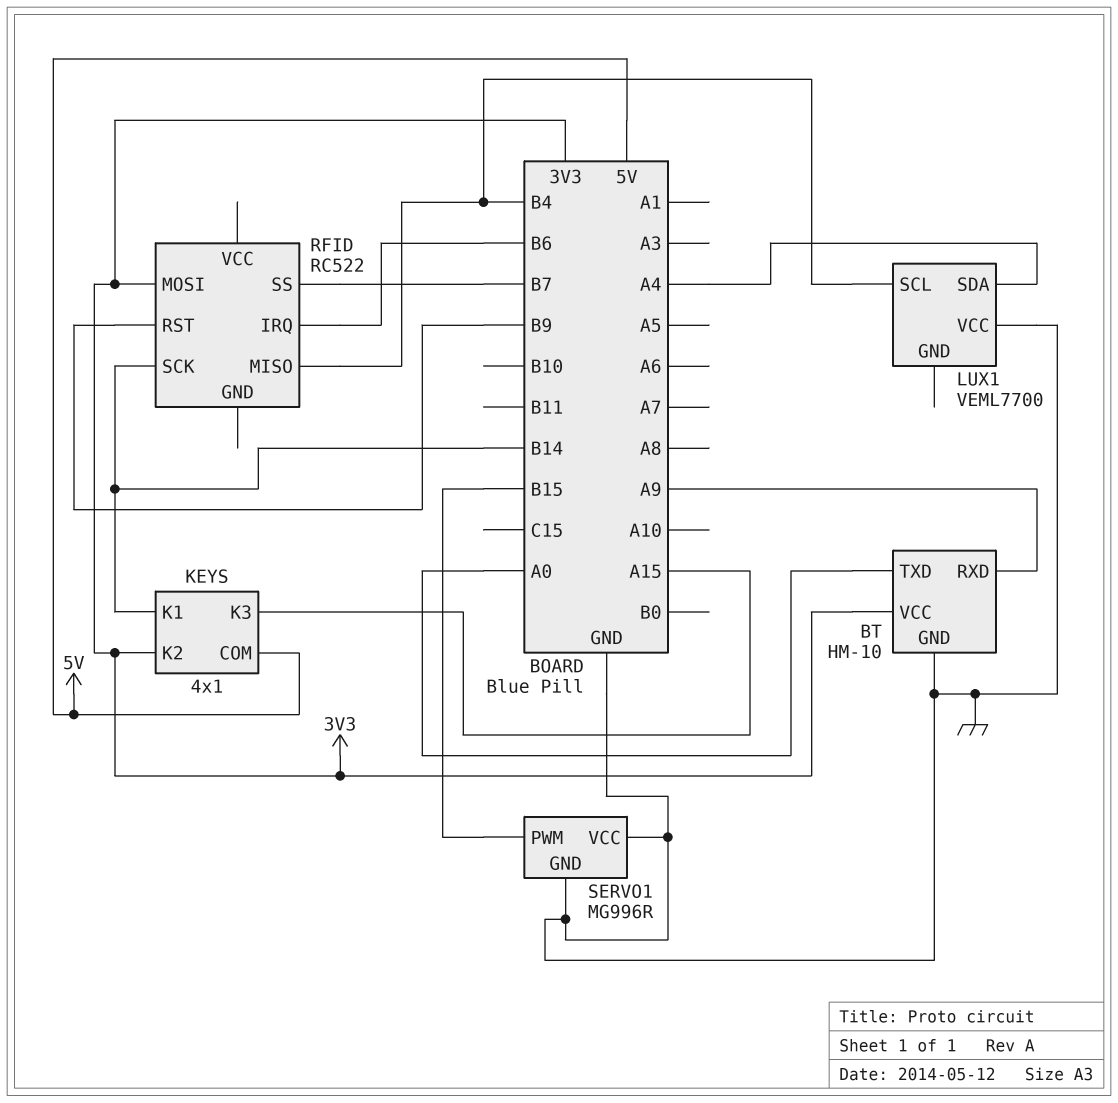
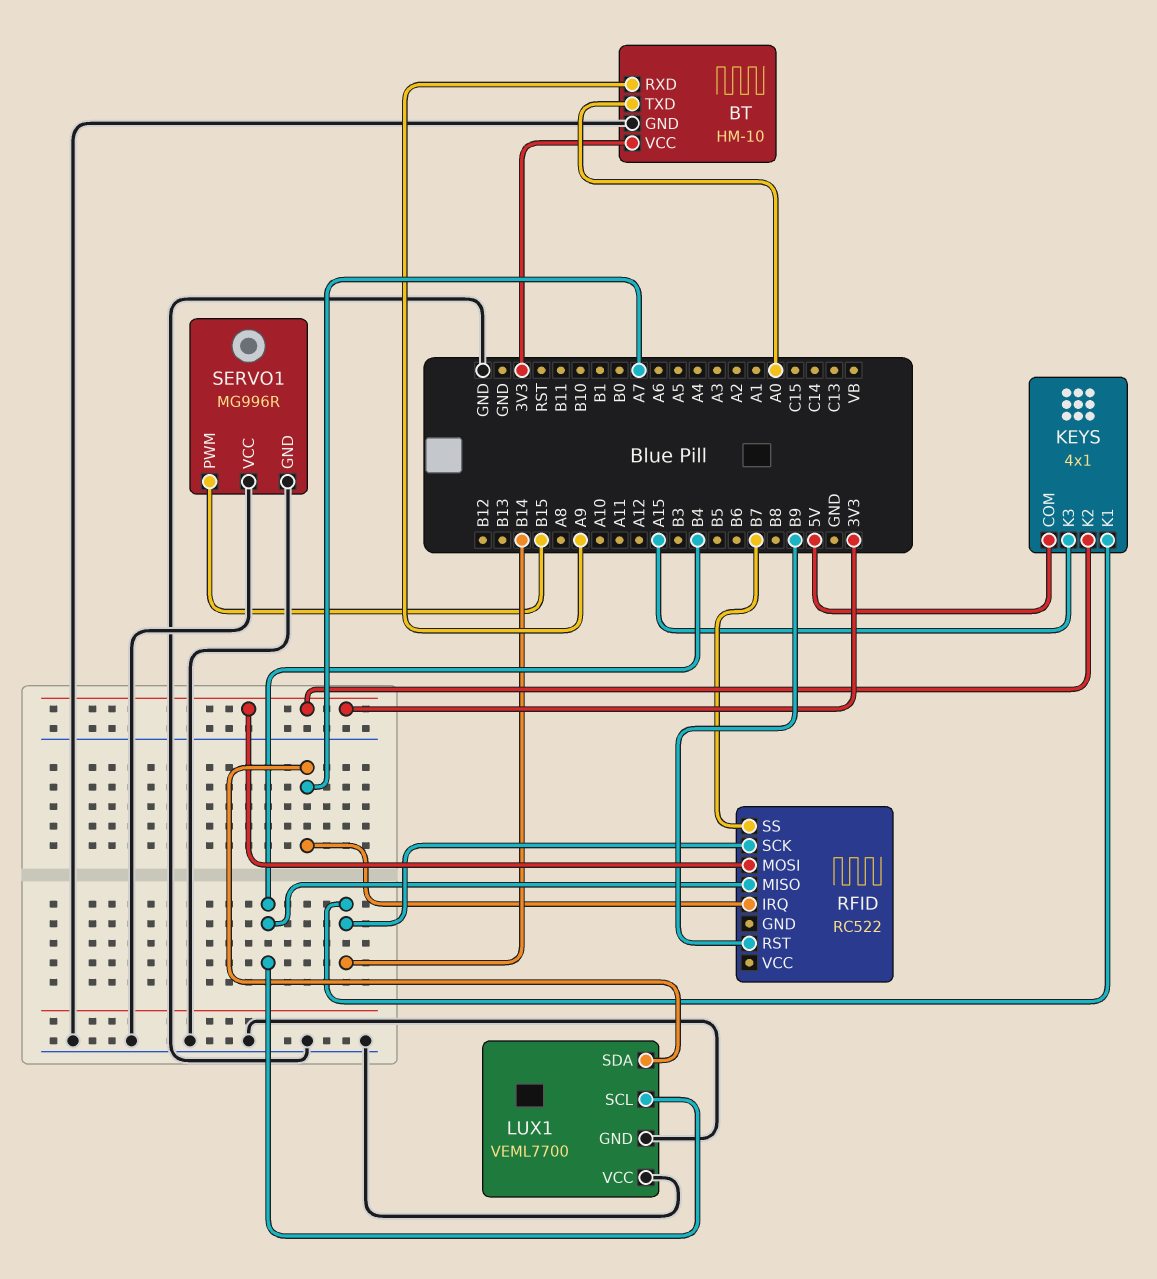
LUX1 pin GND: none -> GND
LUX1 pin SDA: A4 -> A7
RFID pin IRQ: B6 -> A7

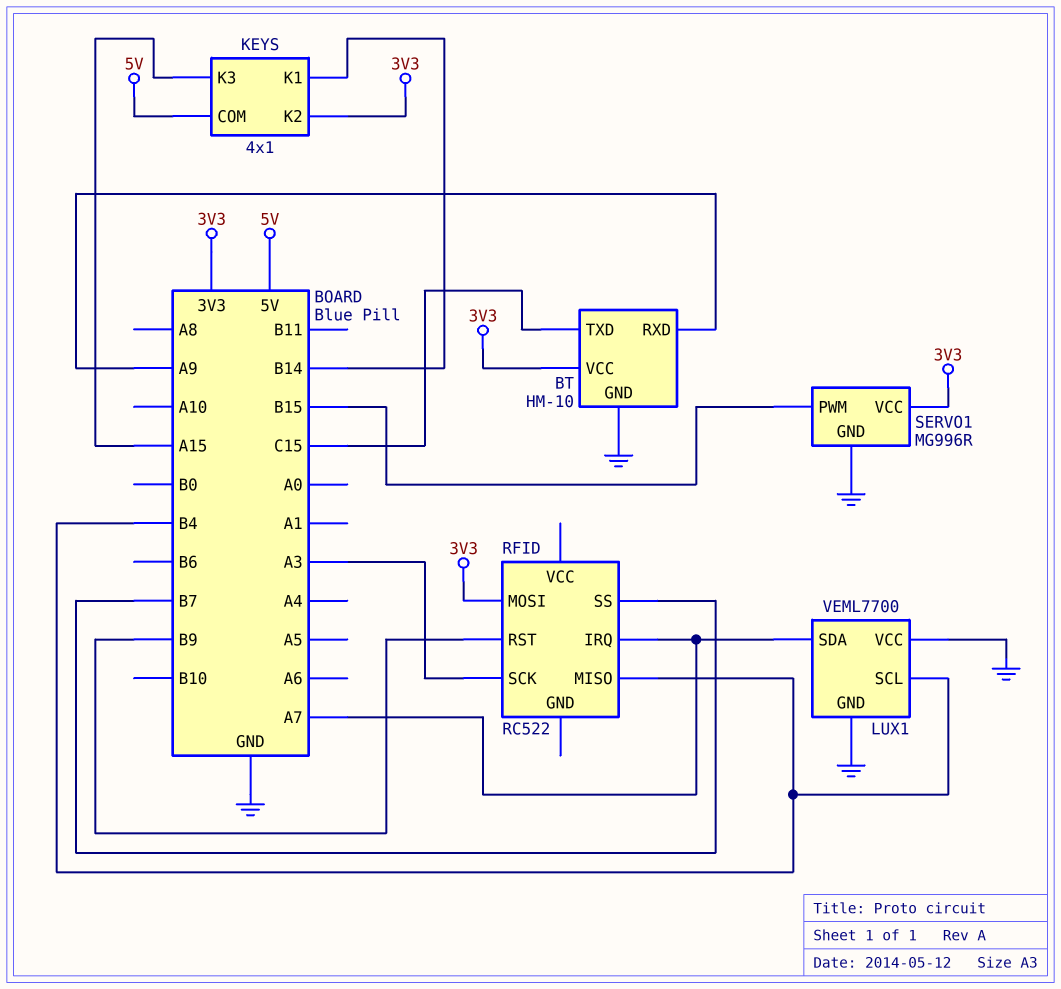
BT pin TXD: A0 -> C15
RFID pin SCK: B14 -> A3
SERVO1 pin VCC: GND -> 3V3

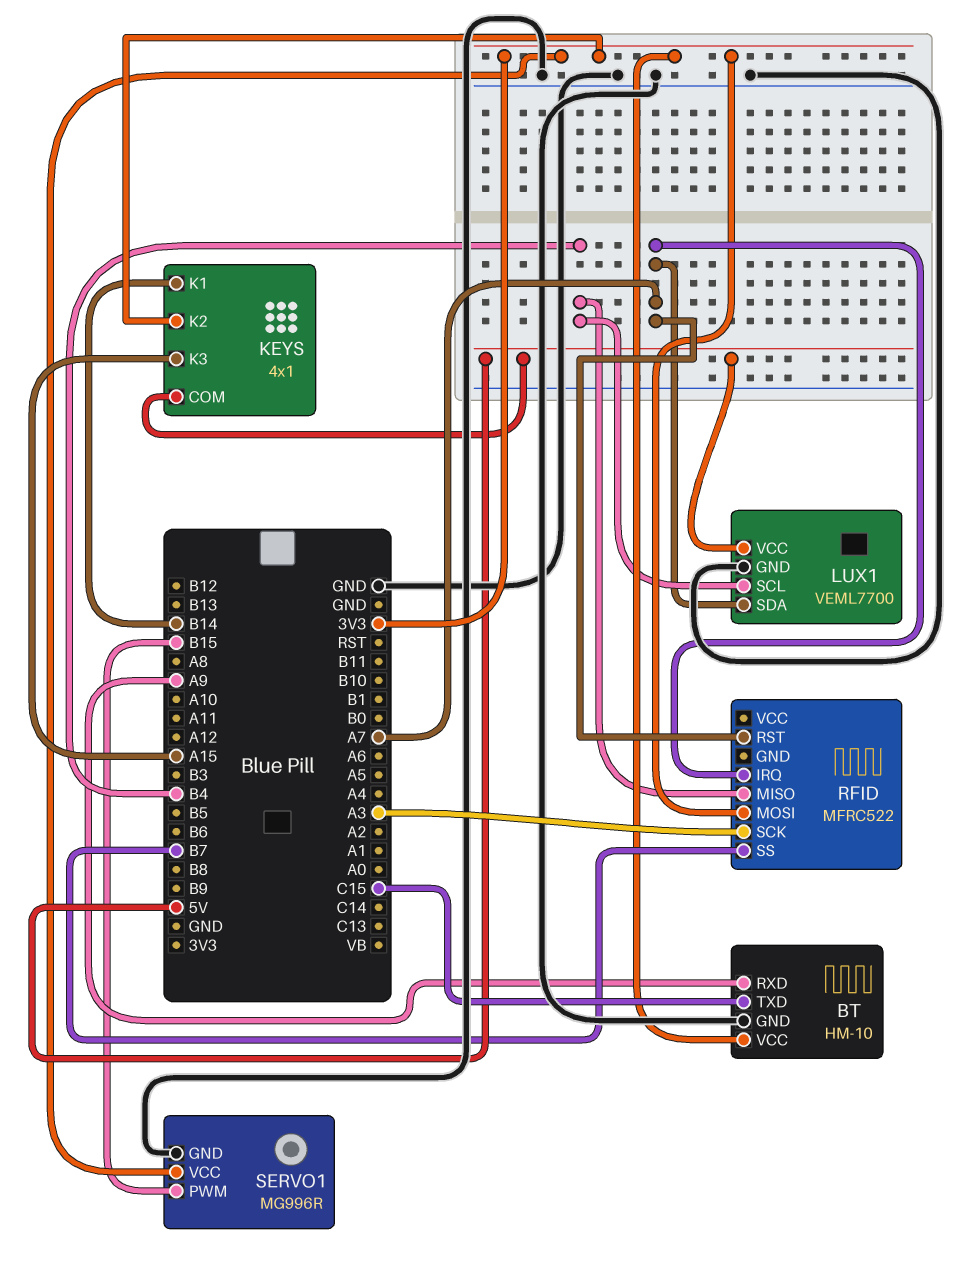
LUX1 pin VCC: GND -> 5V
RFID: RC522 -> MFRC522
RFID pin RST: B9 -> A7

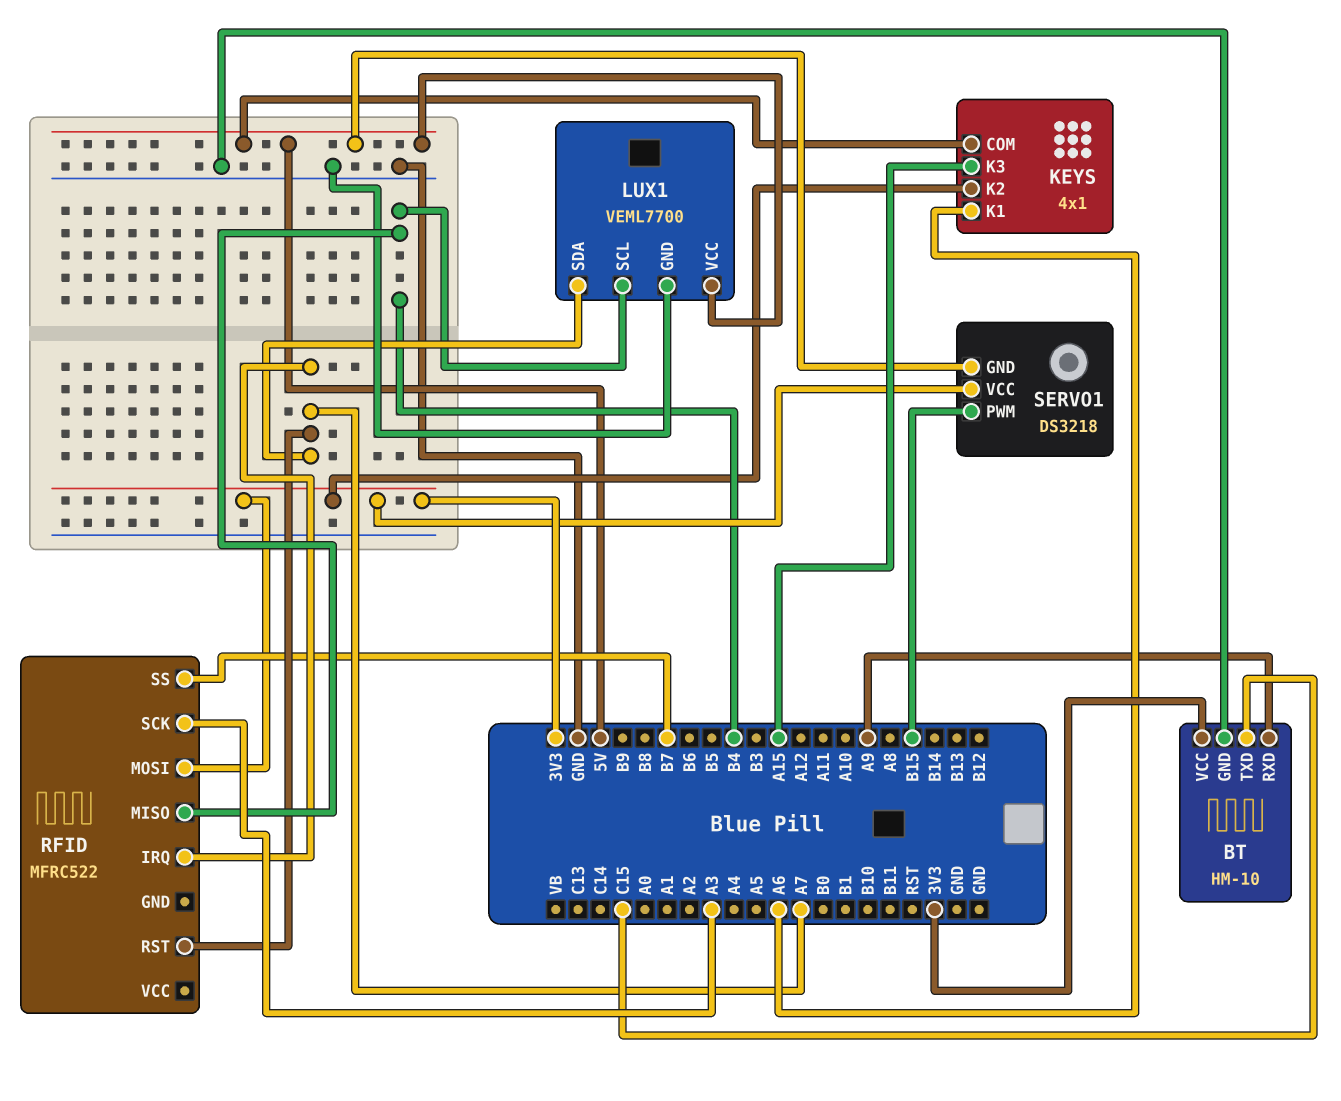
KEYS pin K1: B14 -> A6
SERVO1: MG996R -> DS3218
SERVO1 pin GND: GND -> 5V

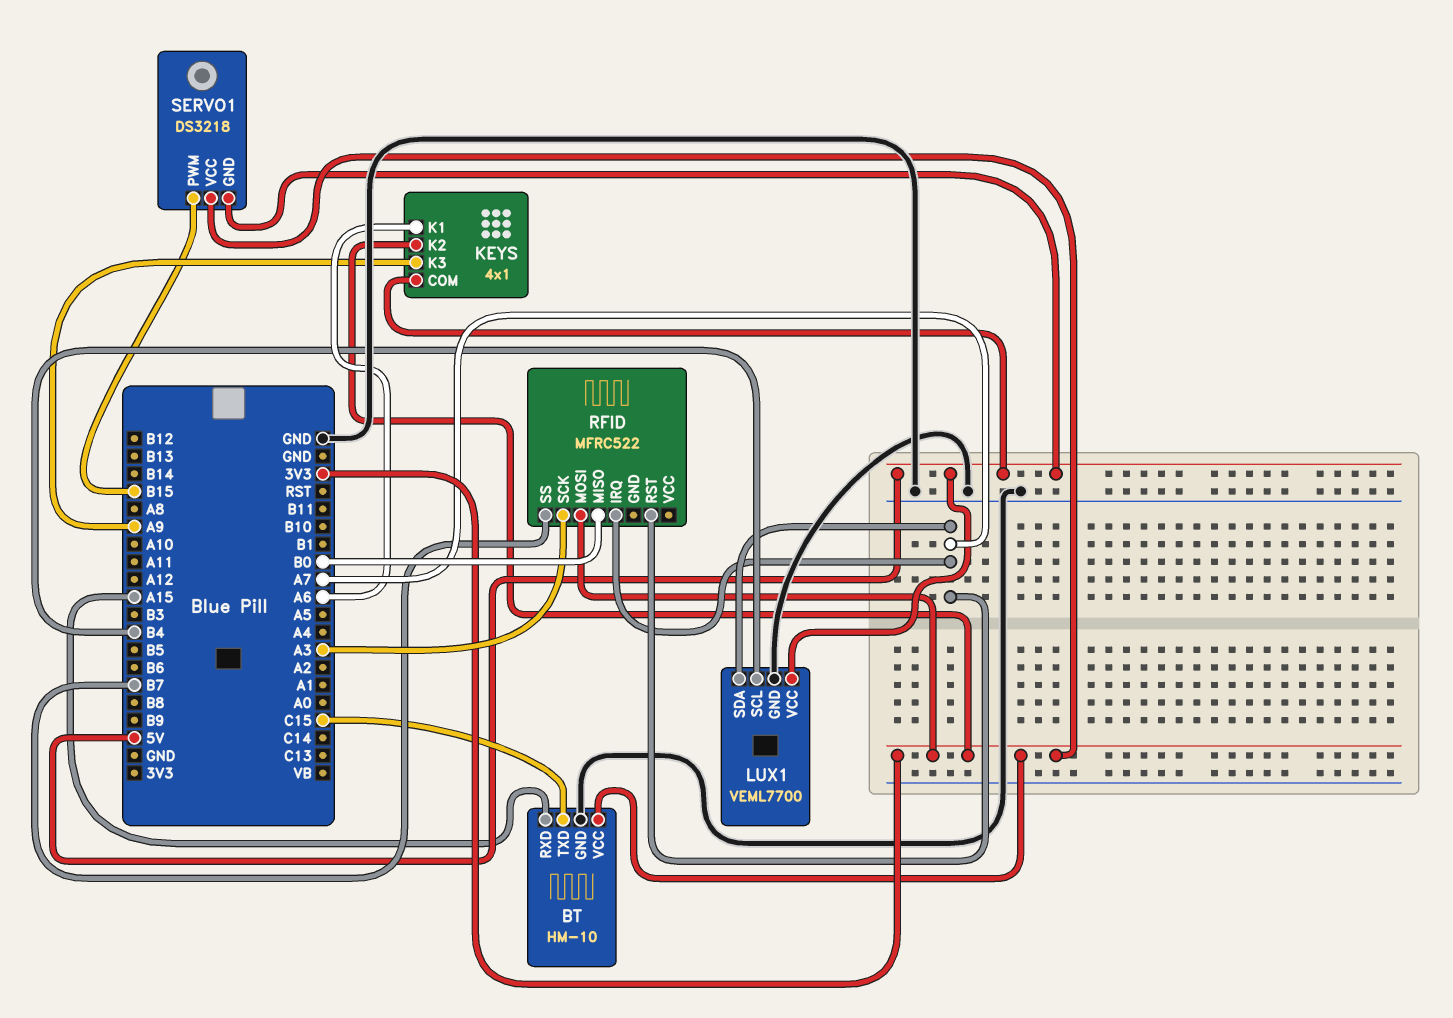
BT pin RXD: A9 -> A15
KEYS pin K3: A15 -> A9
RFID pin MISO: B4 -> B0

